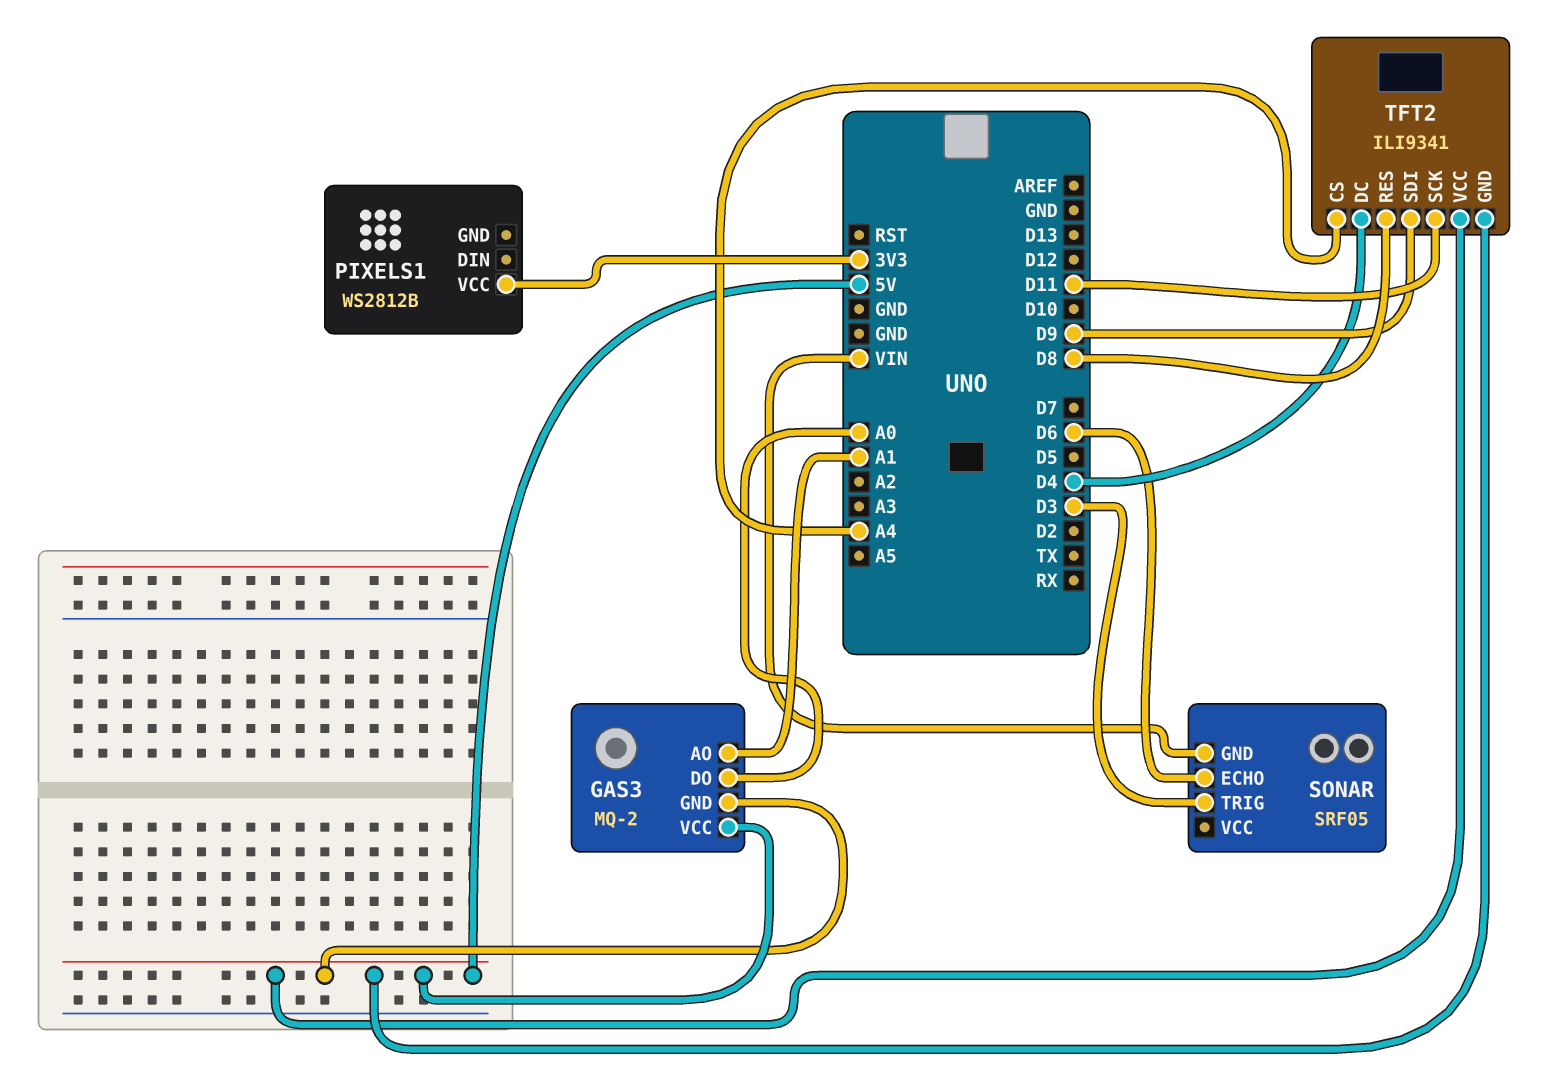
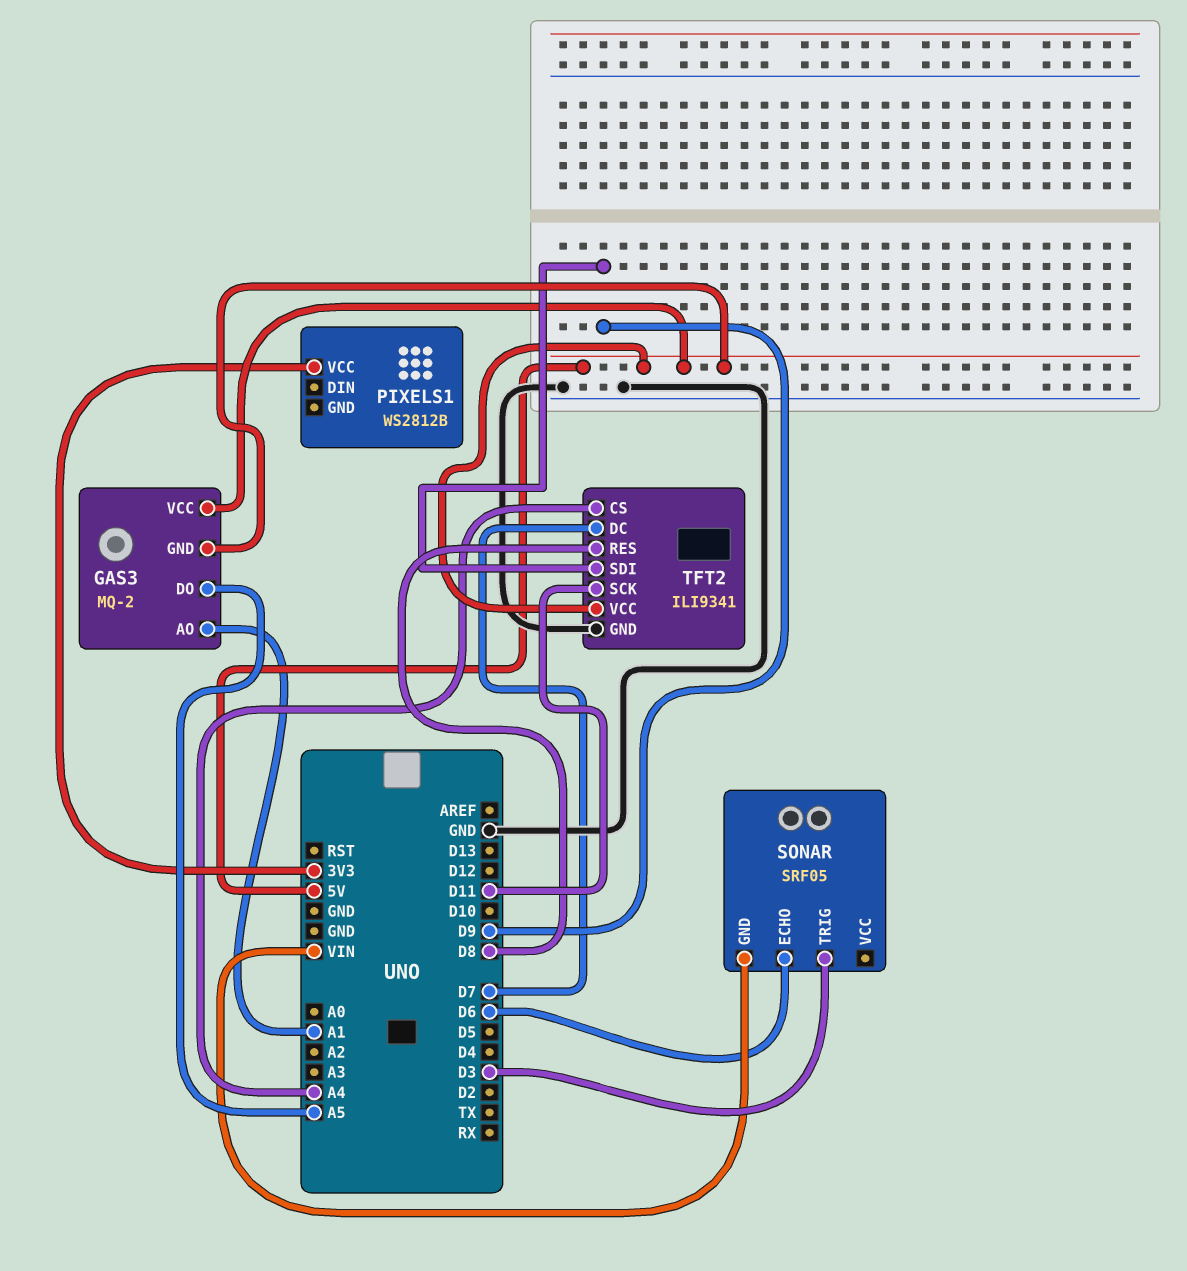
GAS3 pin DO: A0 -> A5
TFT2 pin DC: D4 -> D7
TFT2 pin GND: 5V -> GND

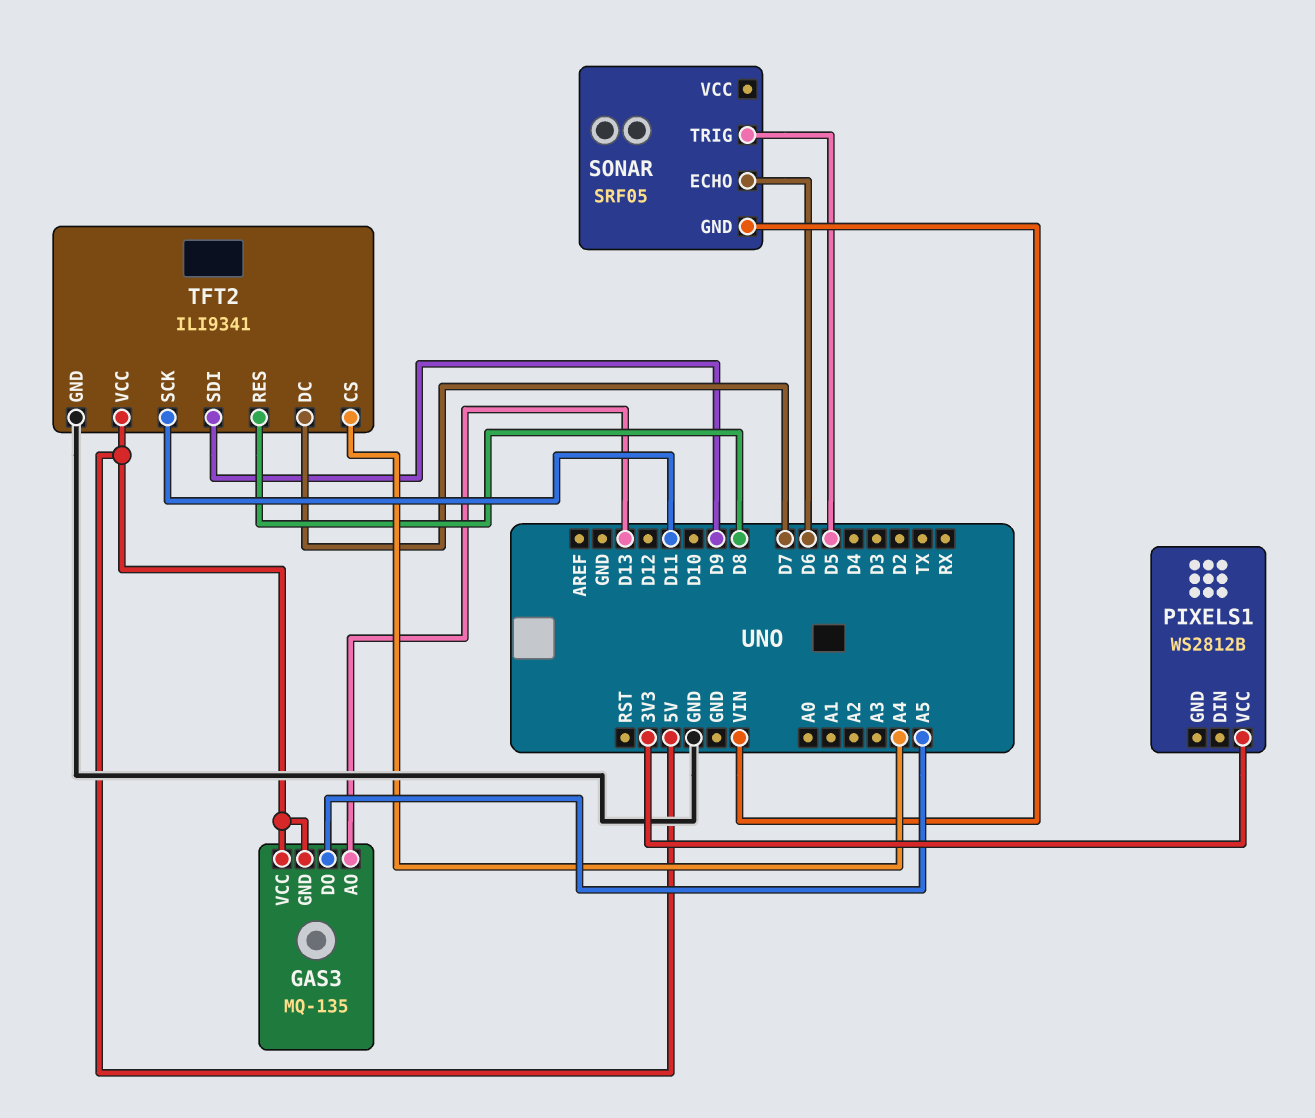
GAS3: MQ-2 -> MQ-135
GAS3 pin AO: A1 -> D13
SONAR pin TRIG: D3 -> D5

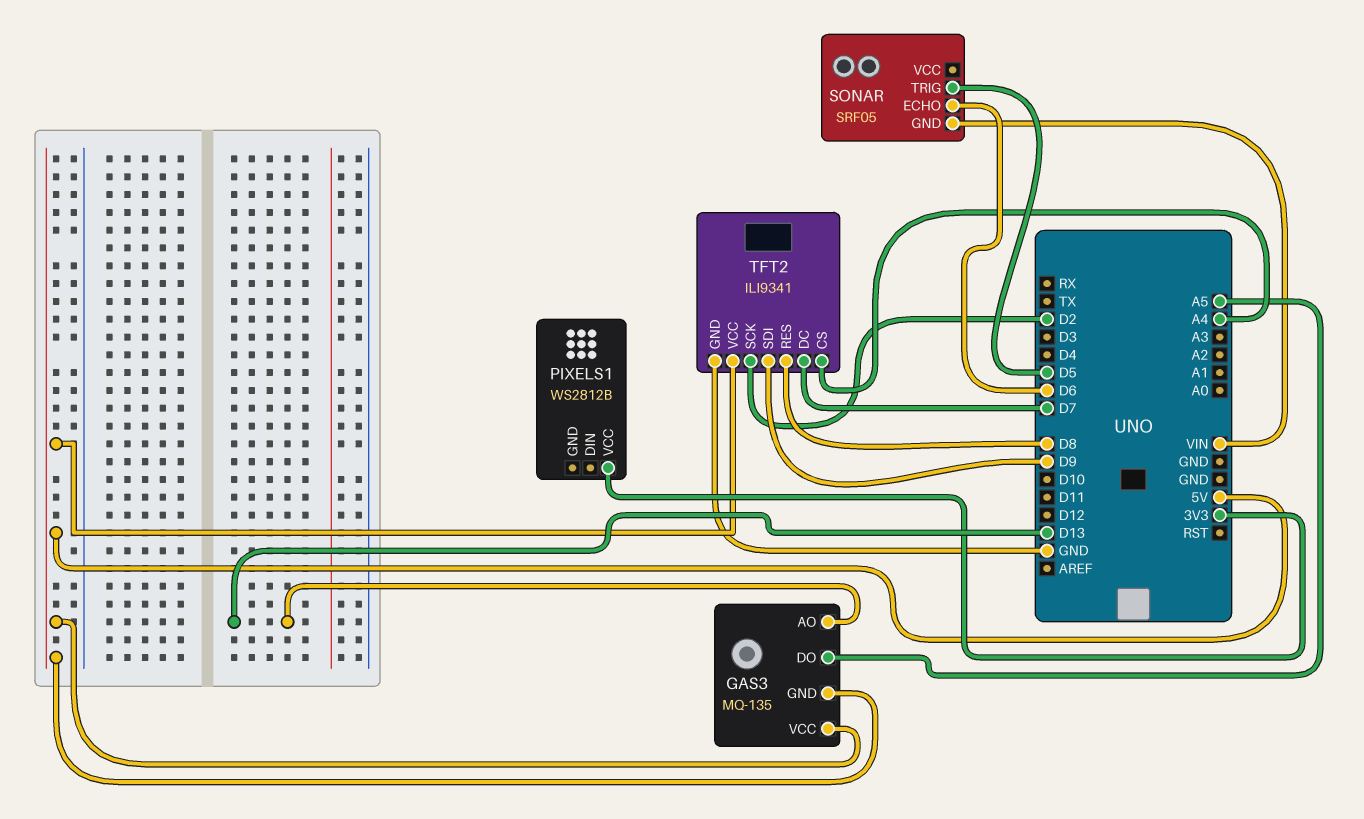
TFT2 pin SCK: D11 -> D2

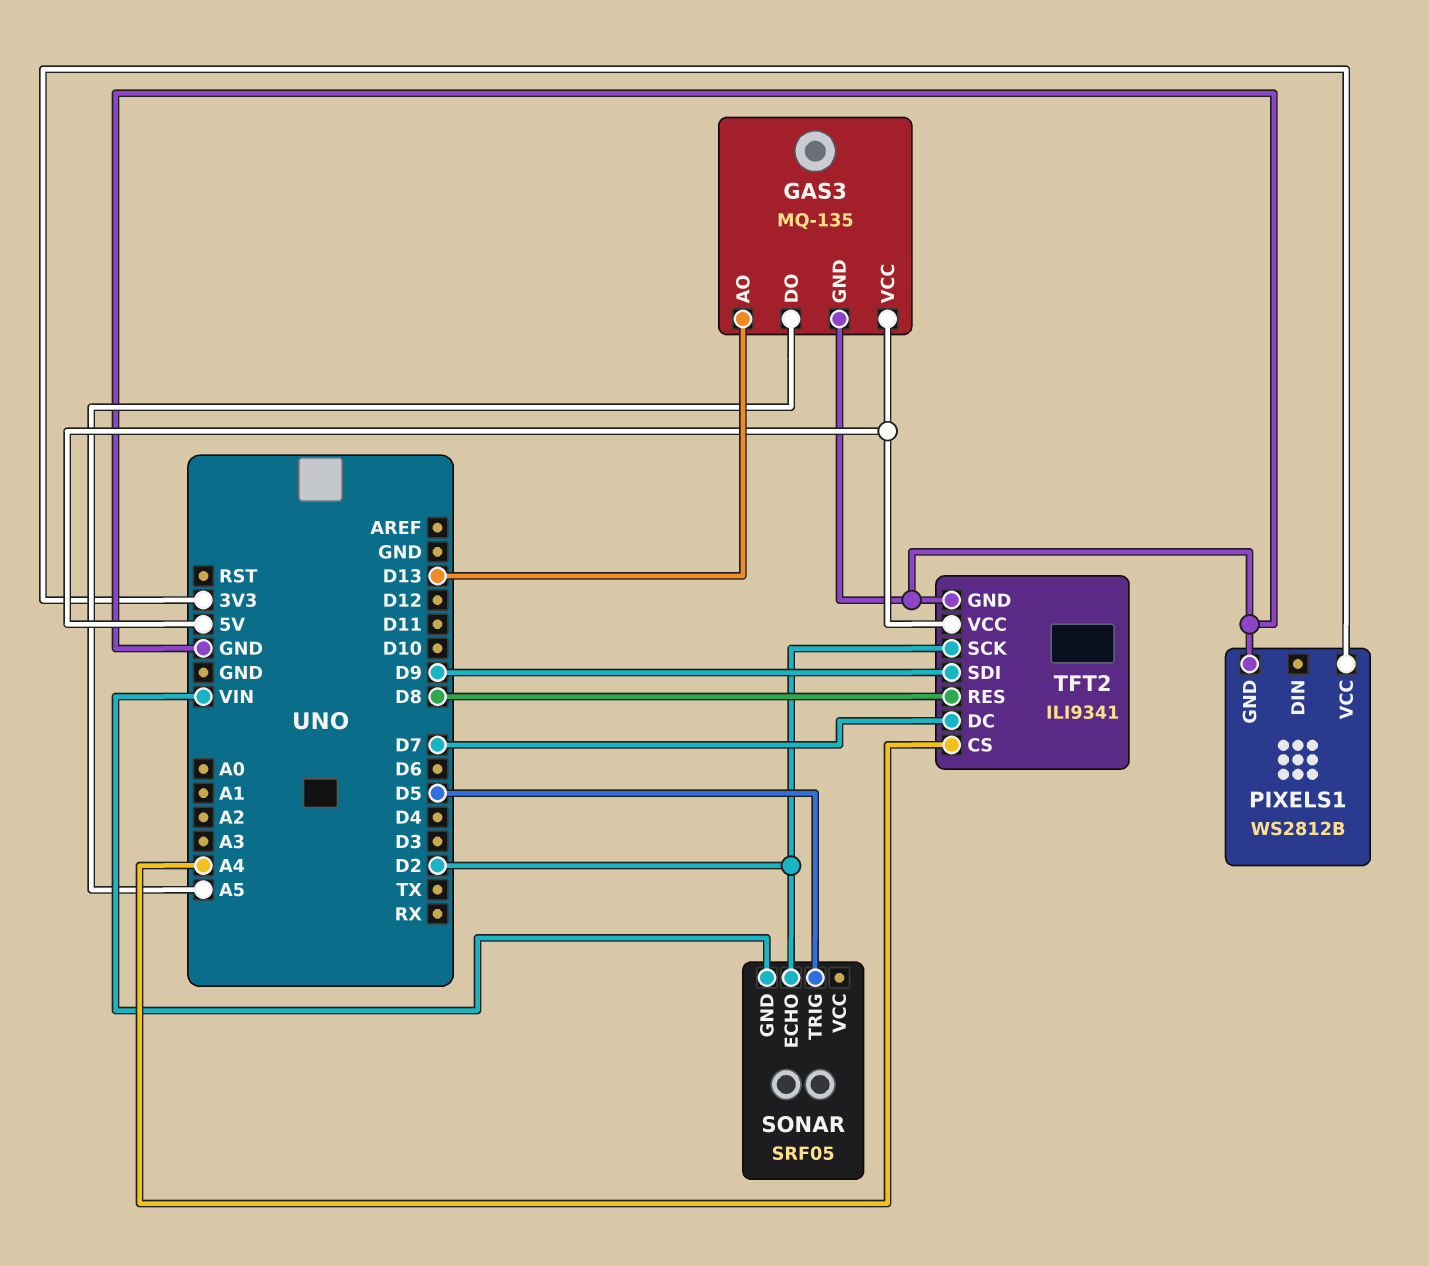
GAS3 pin GND: 5V -> GND
PIXELS1 pin GND: none -> GND
SONAR pin ECHO: D6 -> D2

